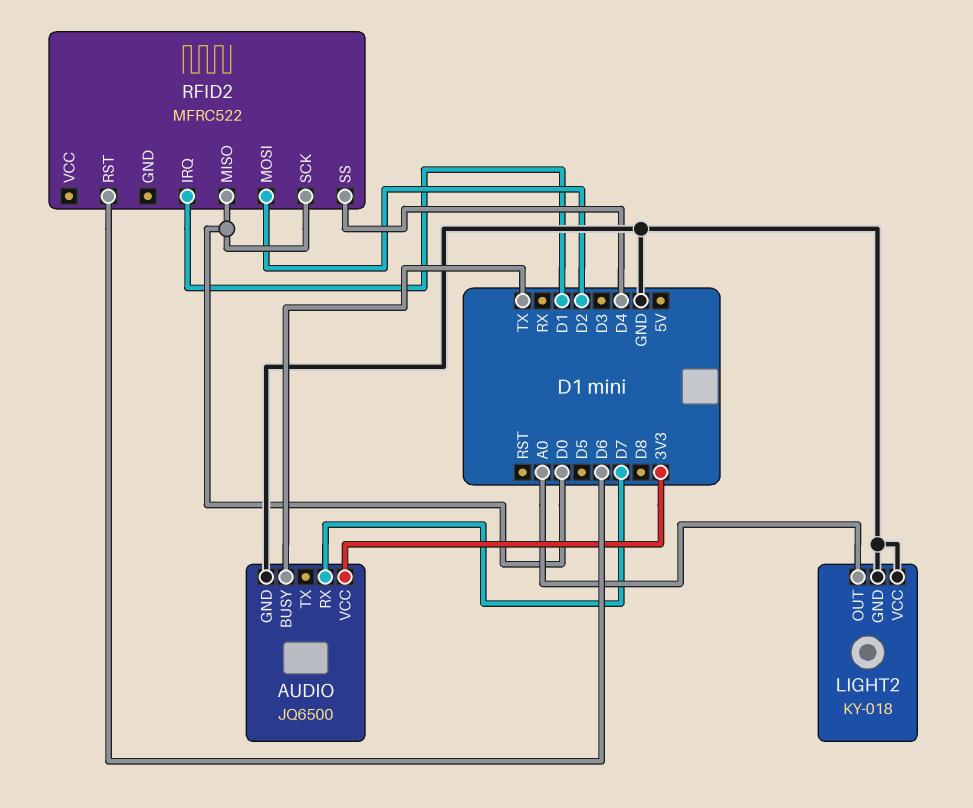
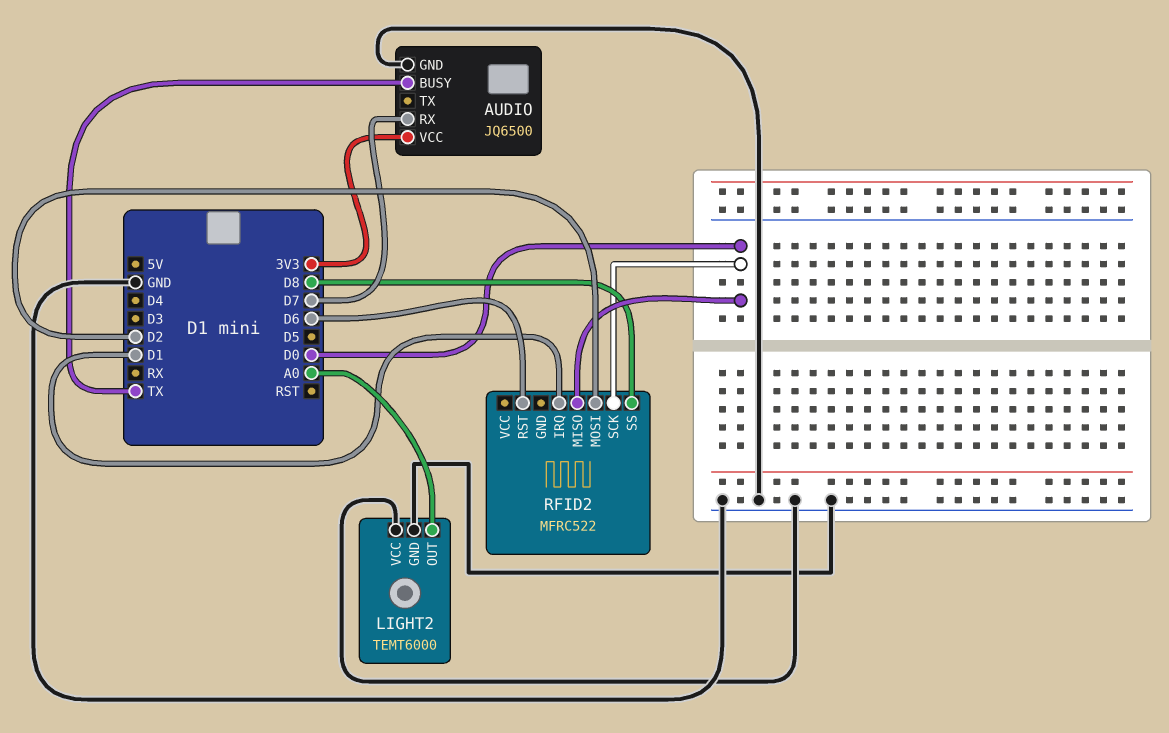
LIGHT2: KY-018 -> TEMT6000
RFID2 pin SS: D4 -> D8

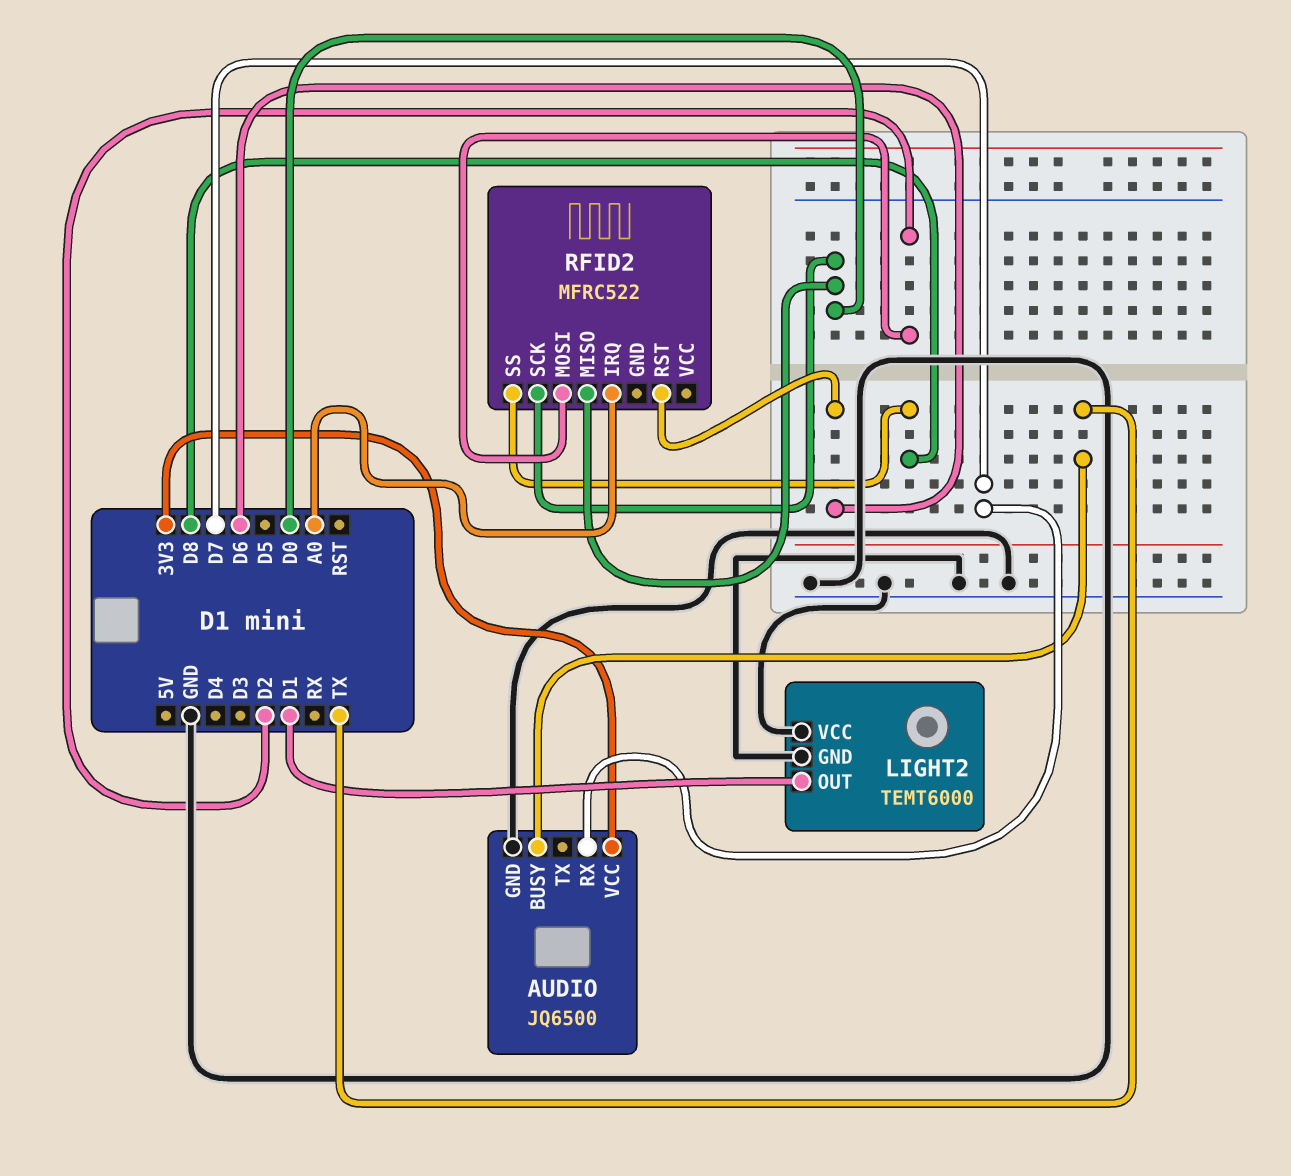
LIGHT2 pin OUT: A0 -> D1
RFID2 pin IRQ: D1 -> A0

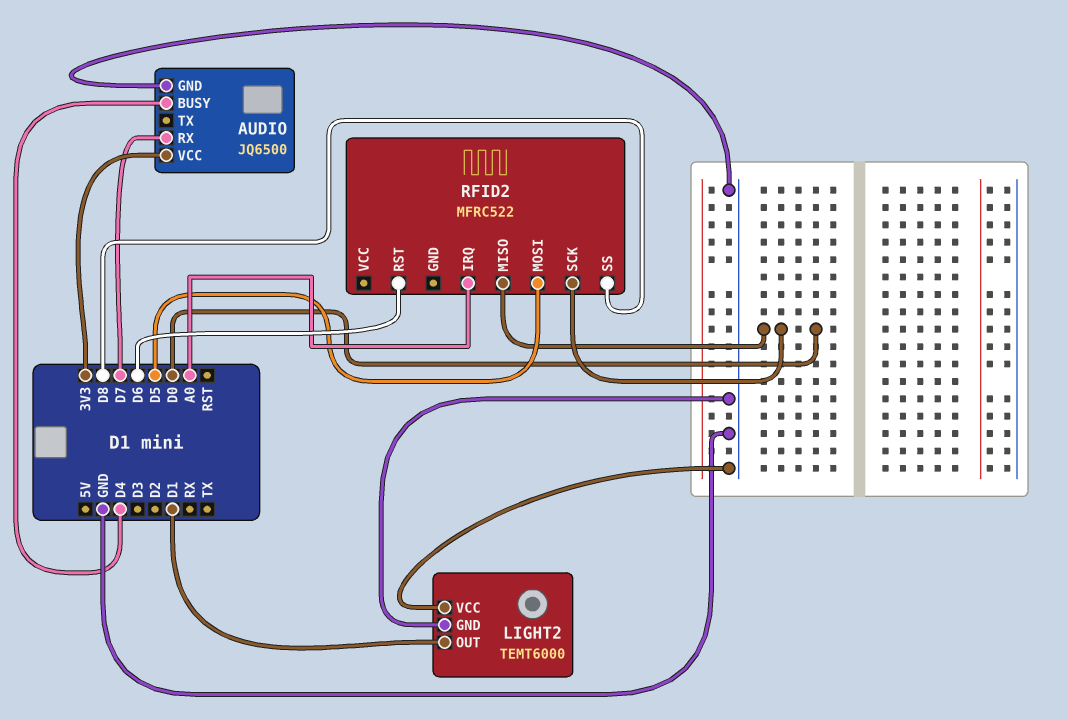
AUDIO pin BUSY: TX -> D4
RFID2 pin MOSI: D2 -> D5

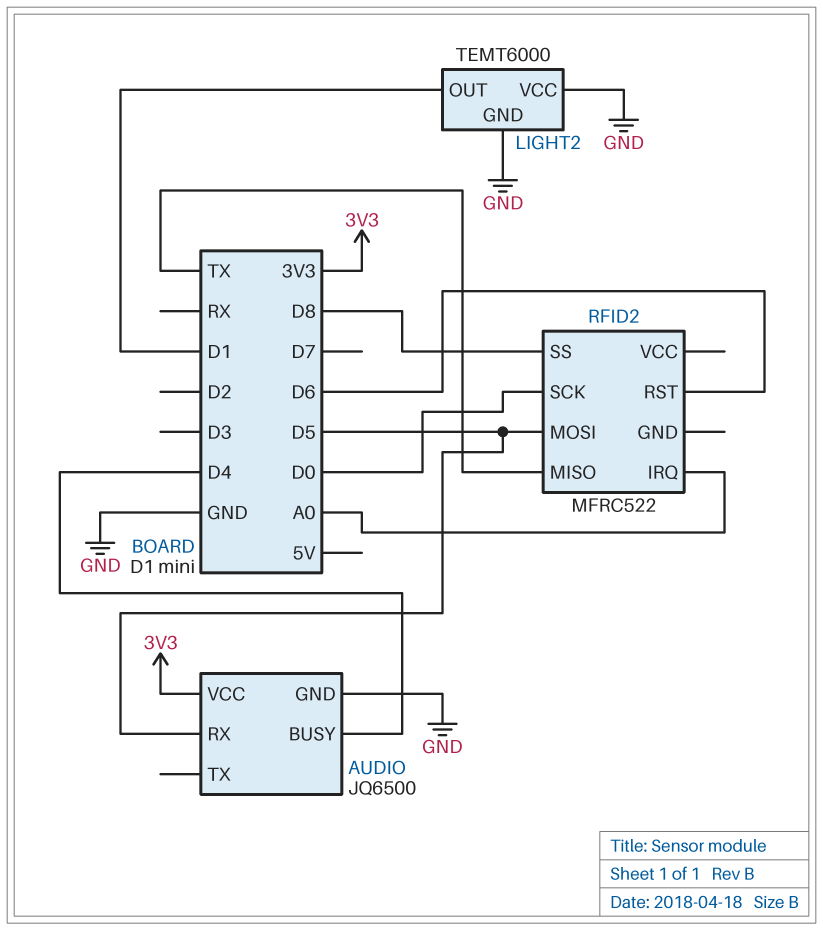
AUDIO pin RX: D7 -> D5
RFID2 pin MISO: D0 -> TX

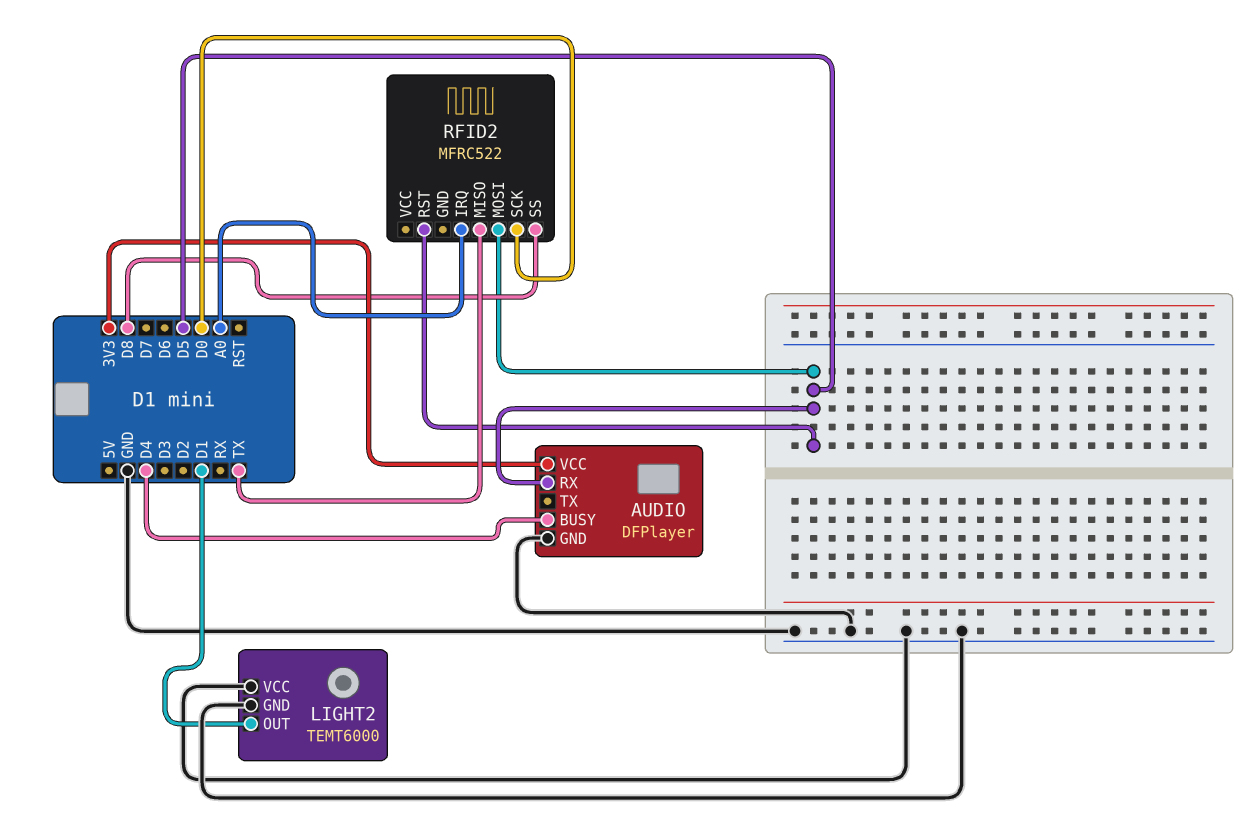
AUDIO: JQ6500 -> DFPlayer
RFID2 pin RST: D6 -> D5

